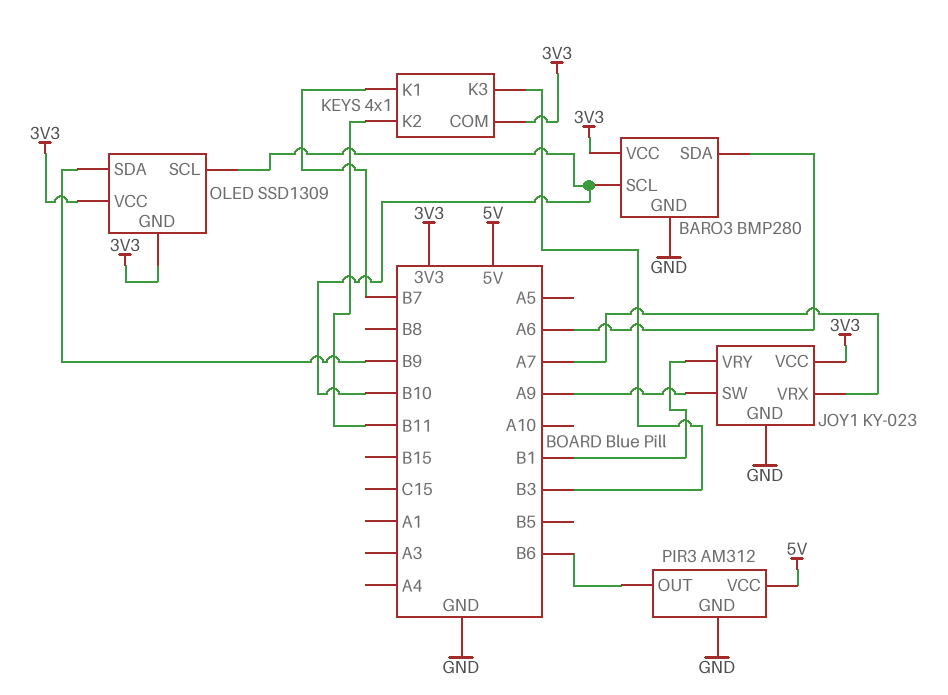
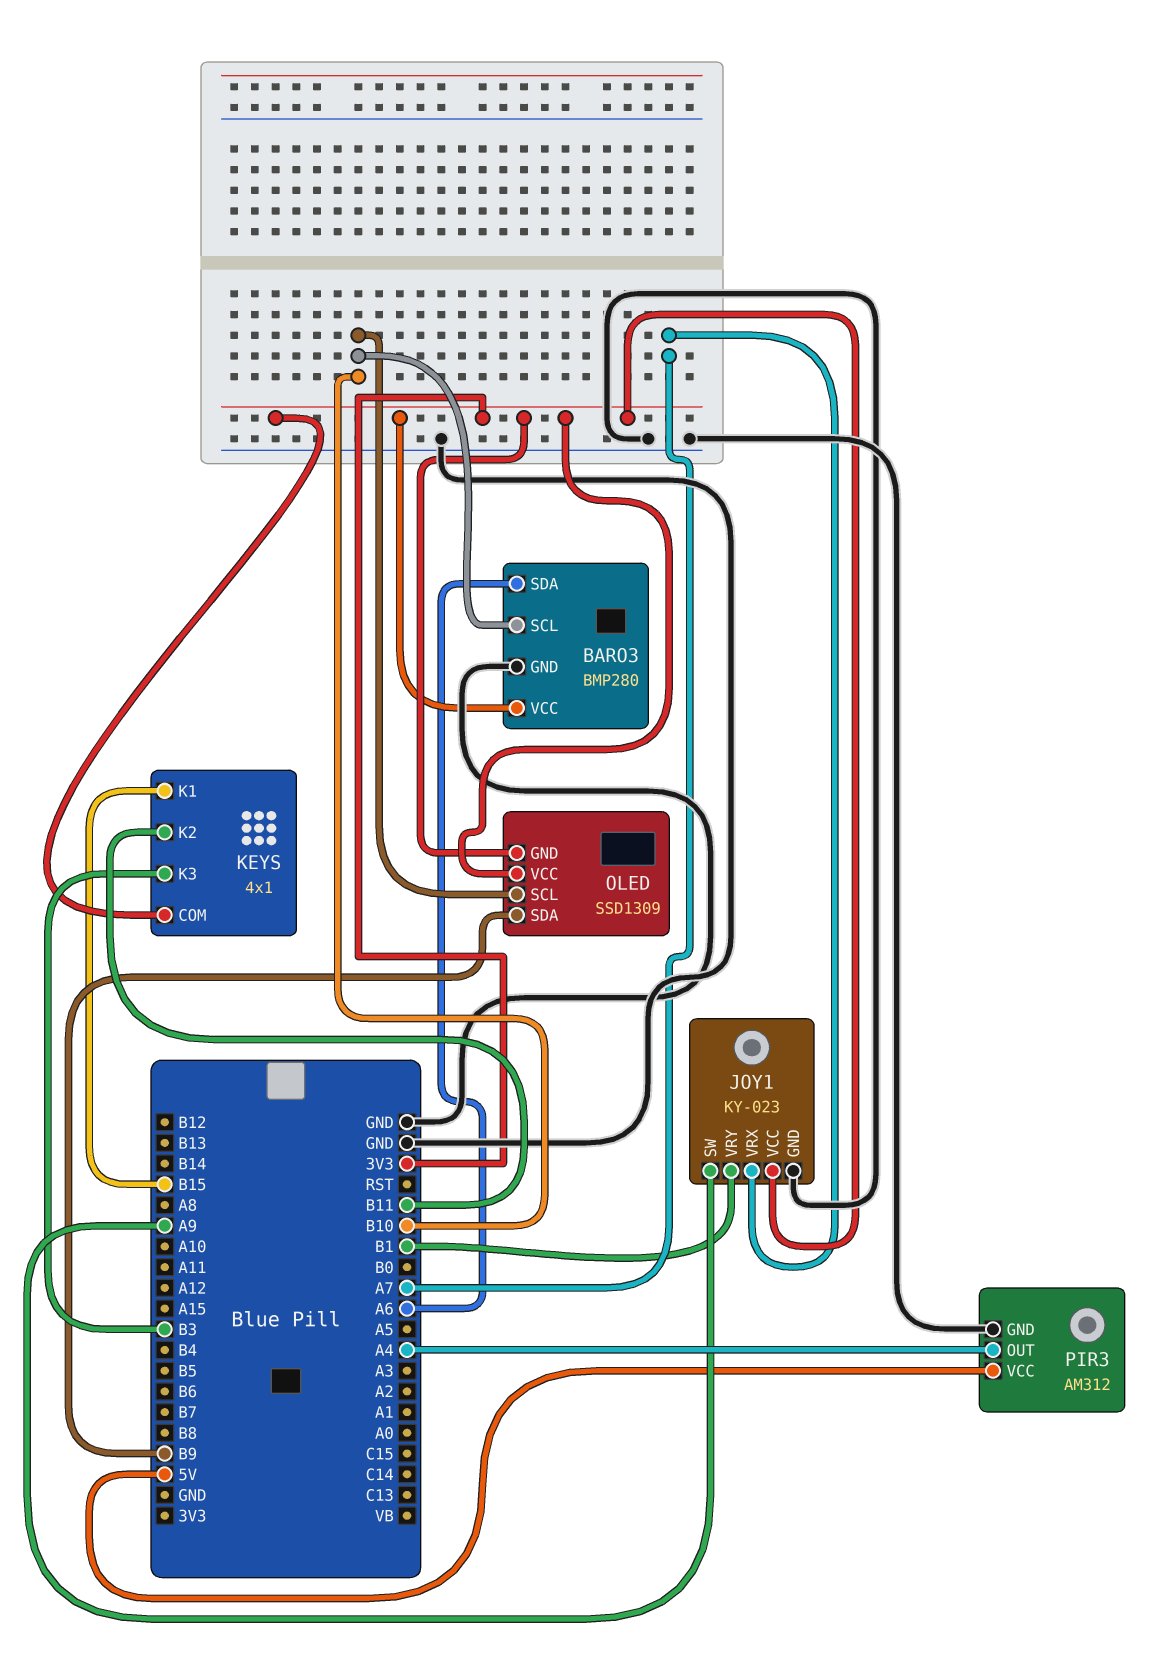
KEYS pin K1: B7 -> B15
PIR3 pin OUT: B6 -> A4

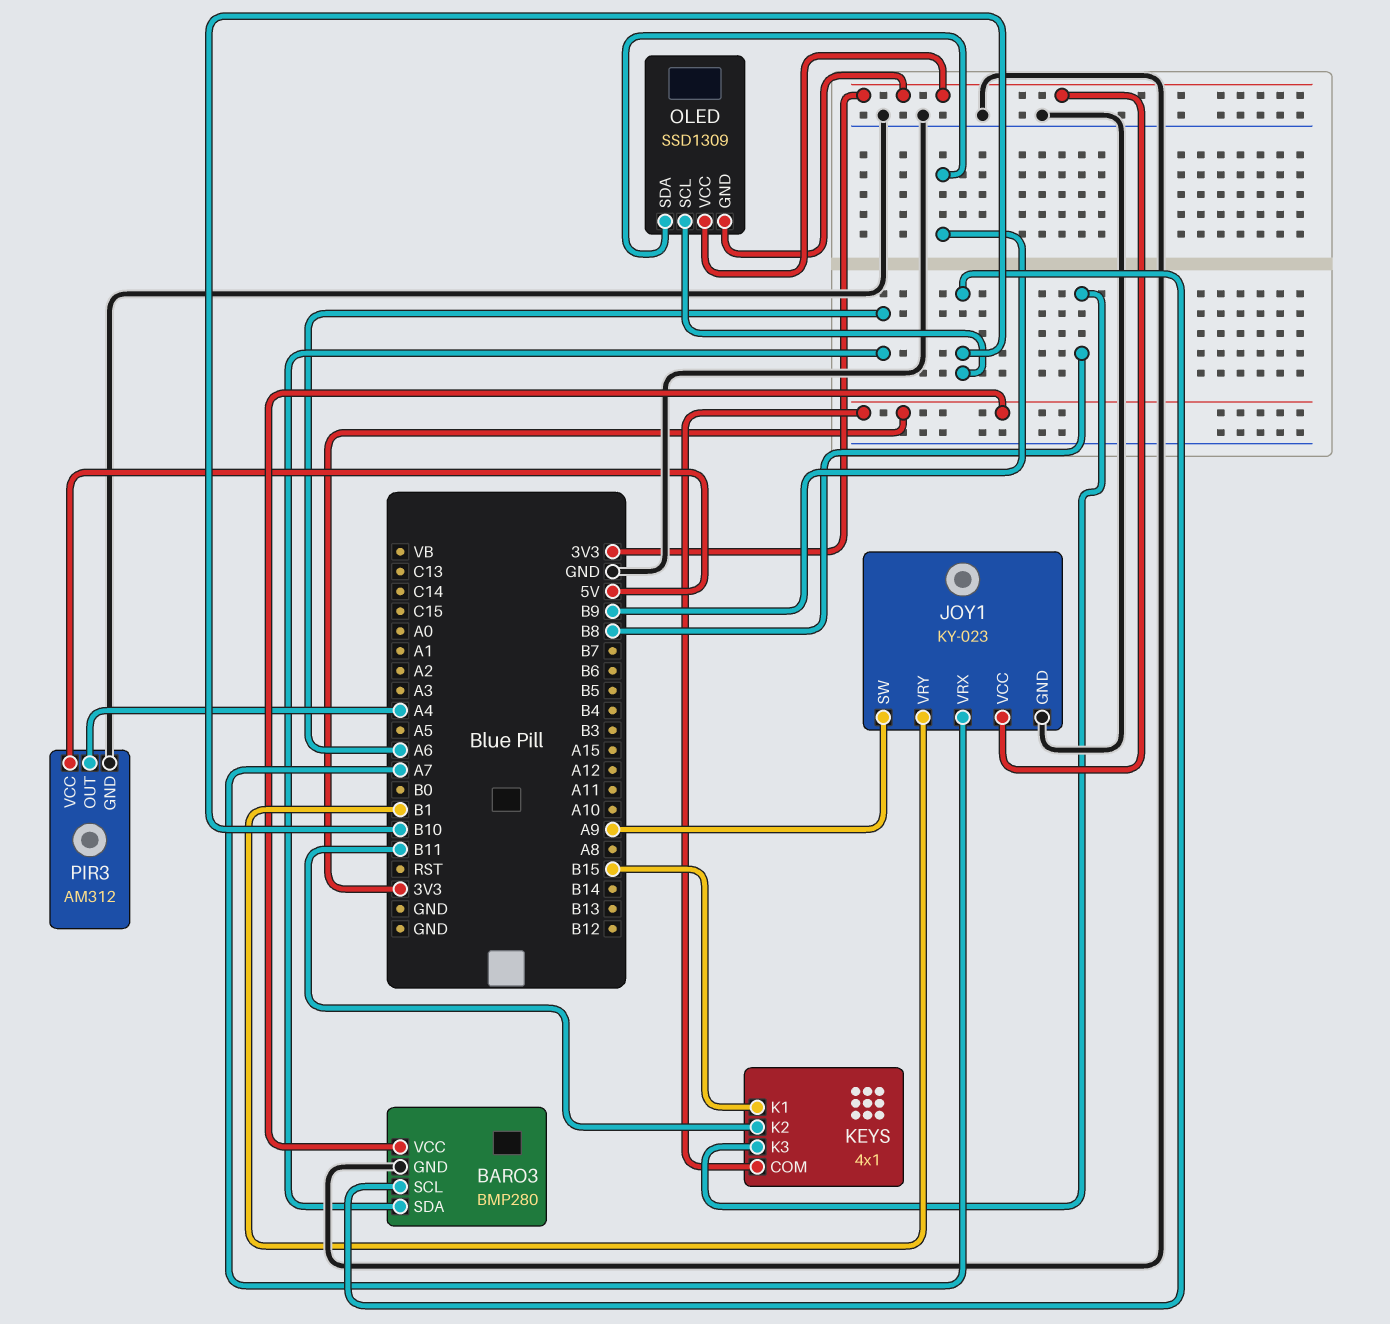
KEYS pin K3: B3 -> B8

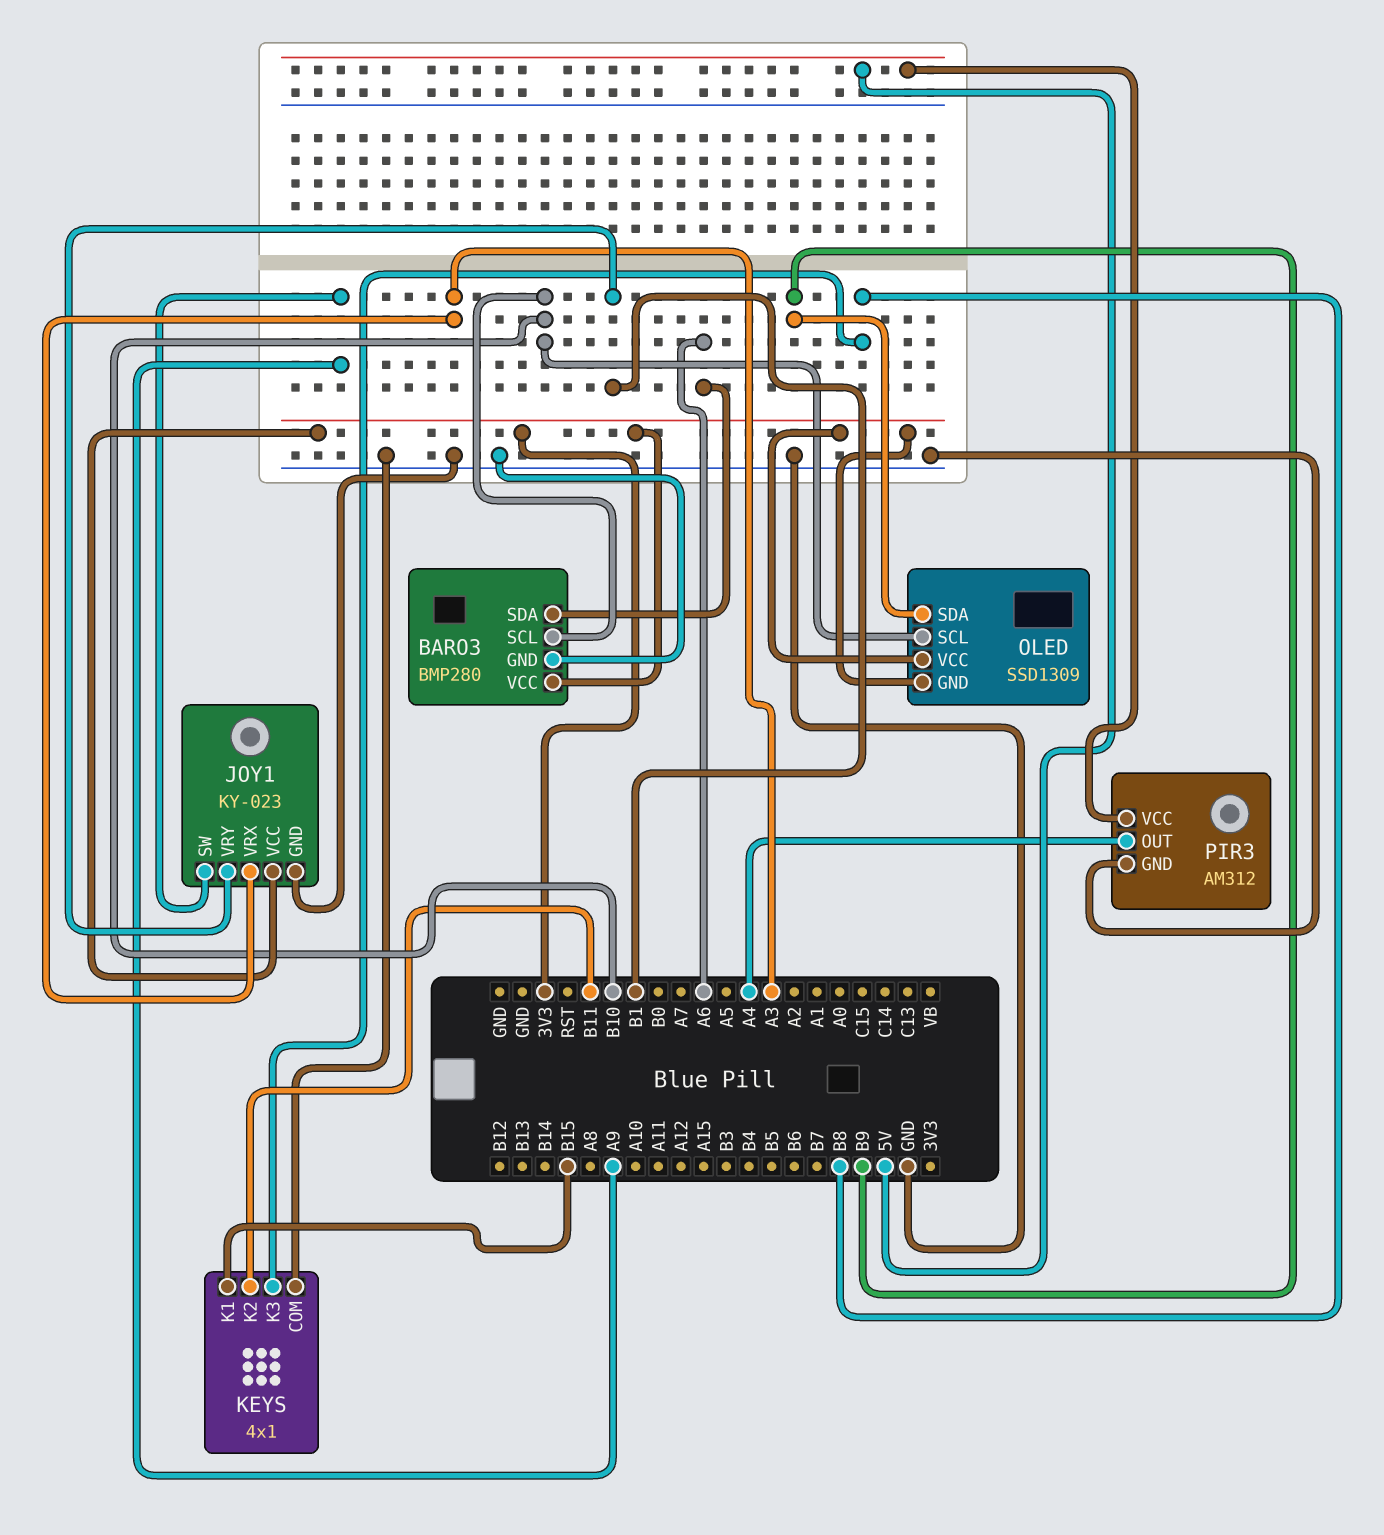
JOY1 pin VRX: A7 -> A3
KEYS pin COM: 3V3 -> GND

